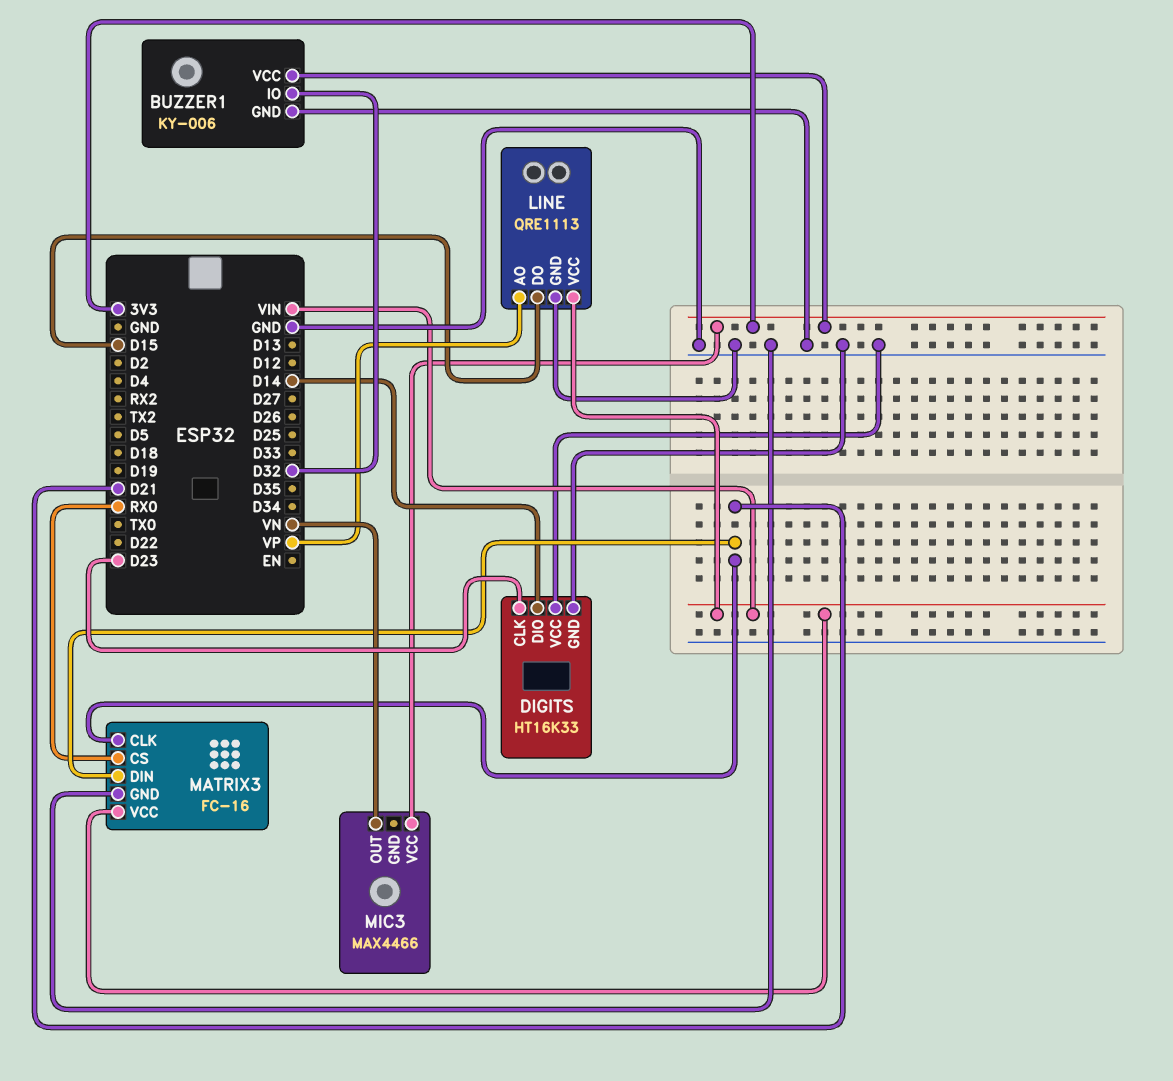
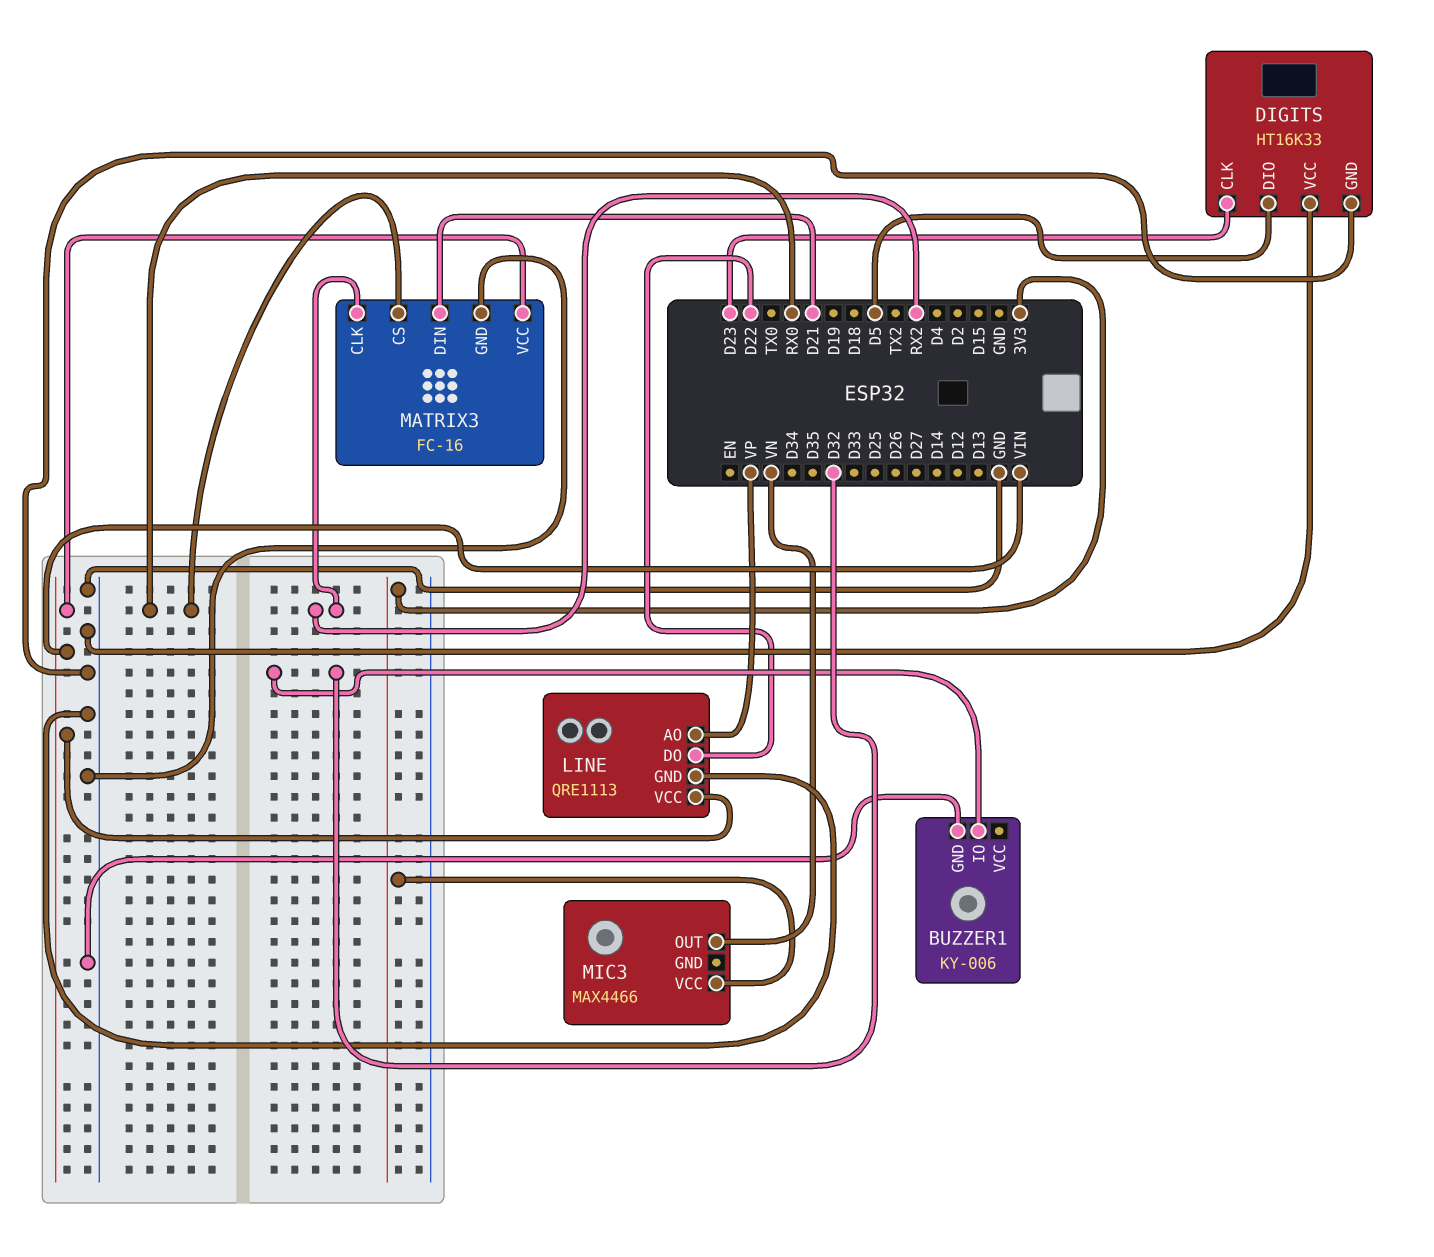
BUZZER1 pin VCC: 3V3 -> none
DIGITS pin DIO: D14 -> D5
LINE pin DO: D15 -> D22
MATRIX3 pin CLK: D21 -> RX2

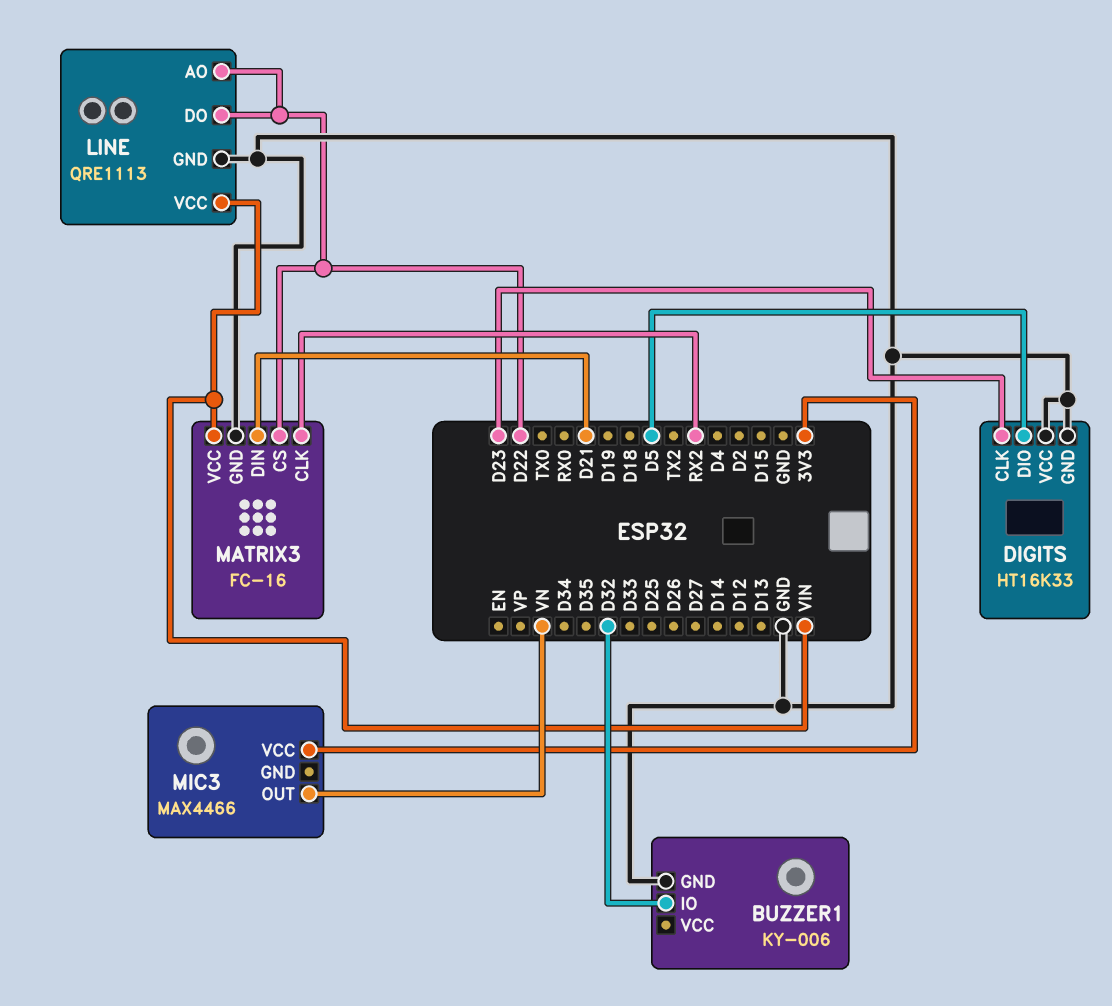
LINE pin AO: VP -> D22
MATRIX3 pin CS: RX0 -> D22

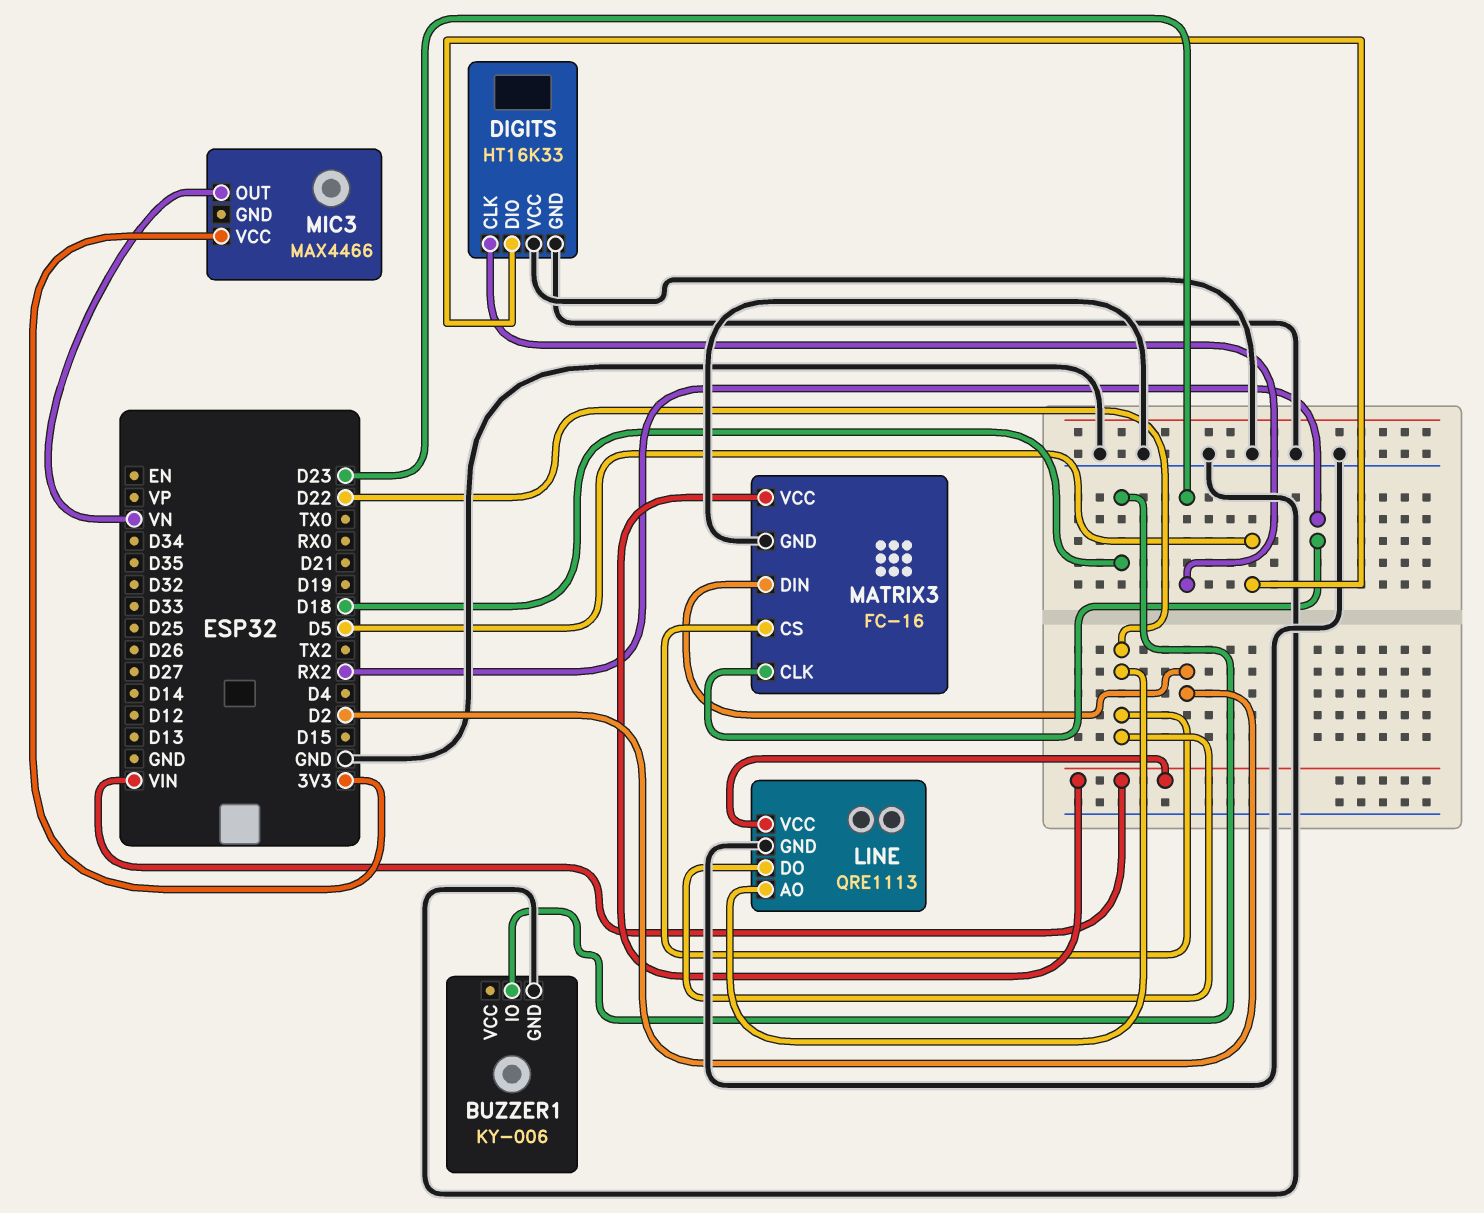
BUZZER1 pin IO: D32 -> D18
MATRIX3 pin DIN: D21 -> D2

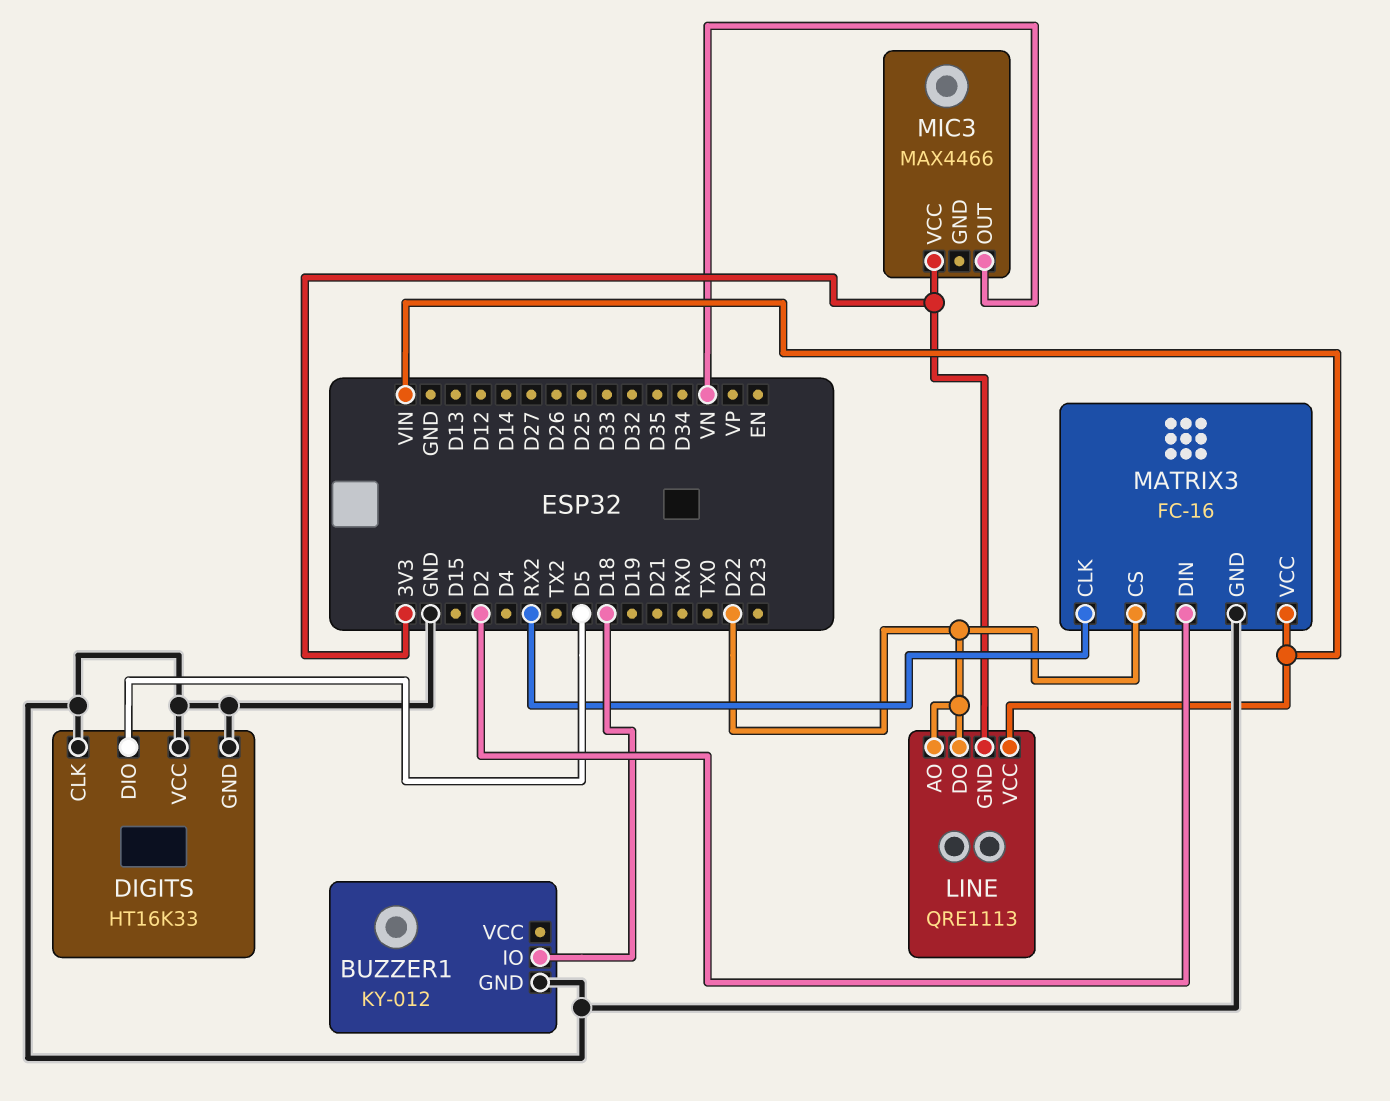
BUZZER1: KY-006 -> KY-012
DIGITS pin CLK: D23 -> GND
LINE pin GND: GND -> 3V3

